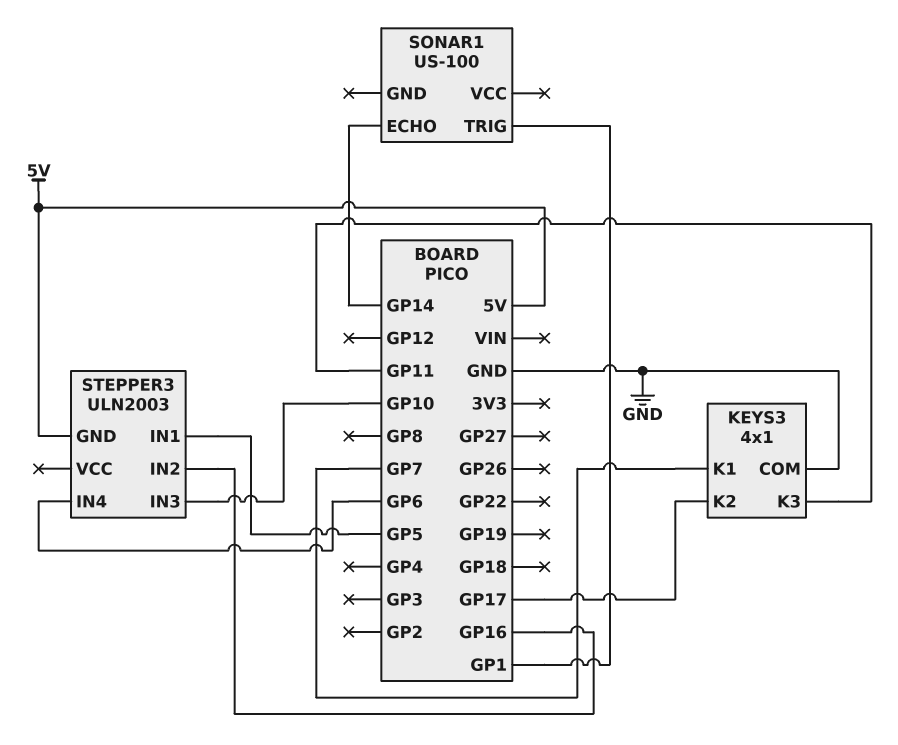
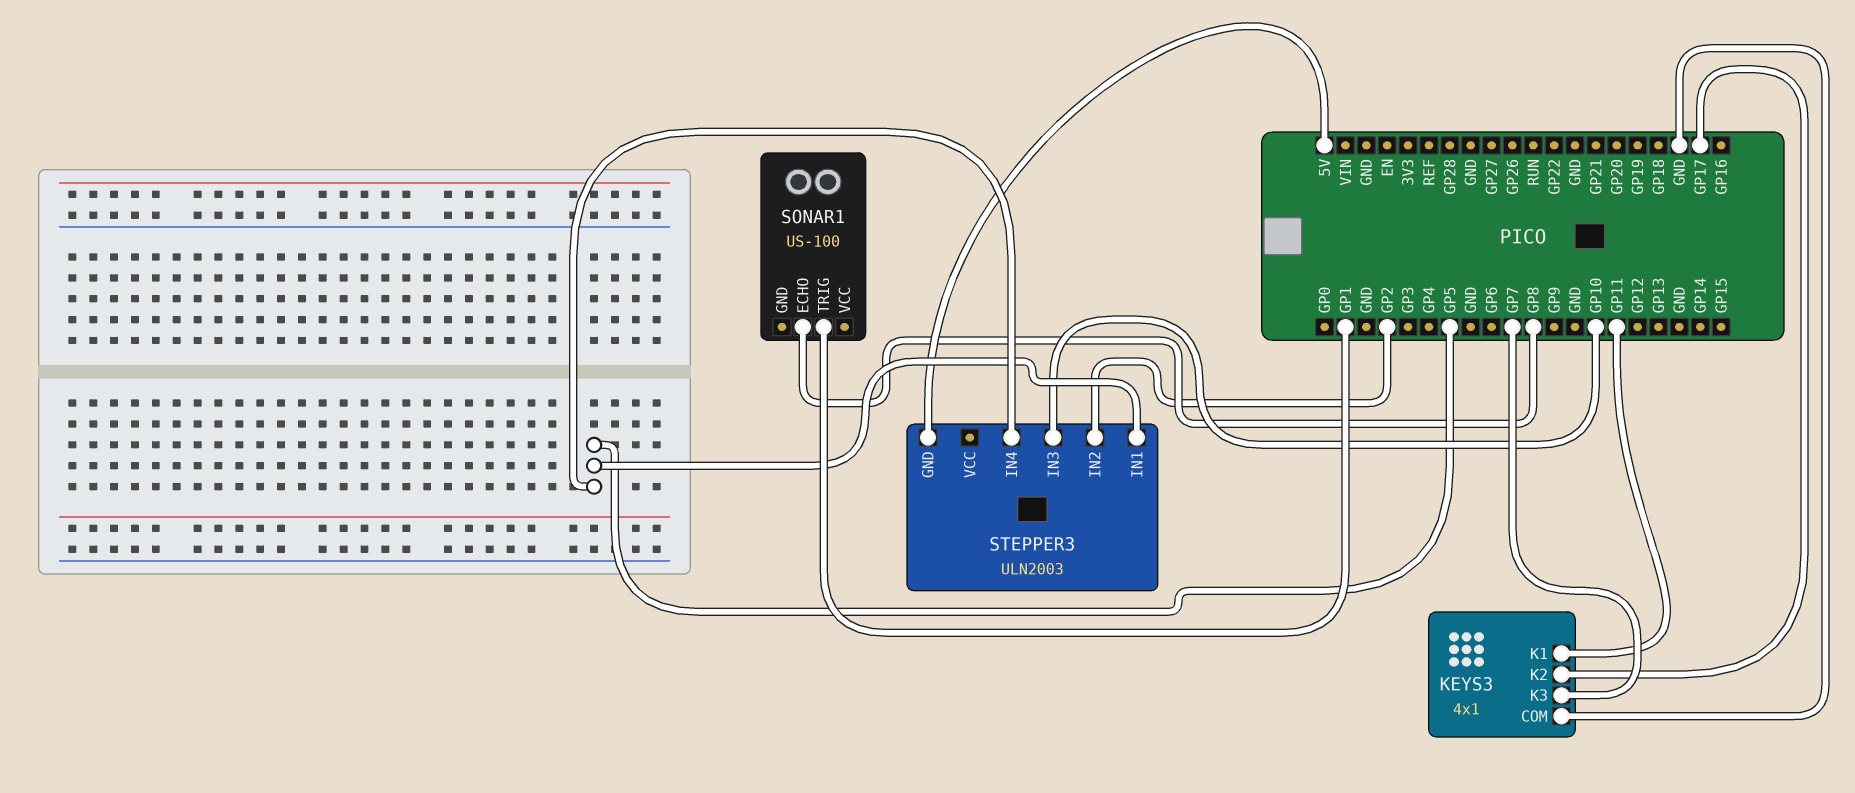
KEYS3 pin K1: GP7 -> GP11
KEYS3 pin K3: GP11 -> GP7
SONAR1 pin ECHO: GP14 -> GP8
STEPPER3 pin IN2: GP16 -> GP2
STEPPER3 pin IN4: GP6 -> GP5

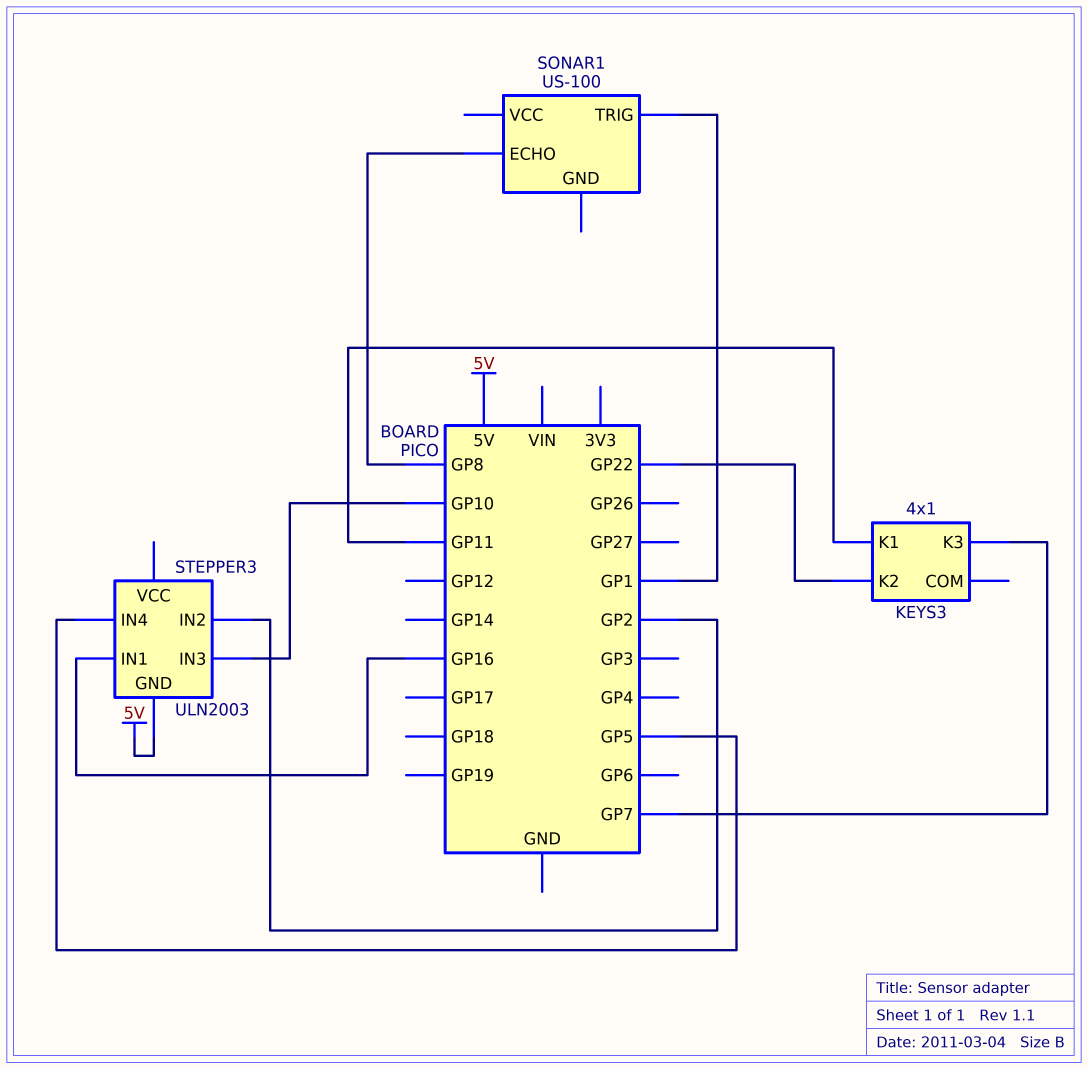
KEYS3 pin COM: GND -> none
KEYS3 pin K2: GP17 -> GP22
STEPPER3 pin IN1: GP5 -> GP16

